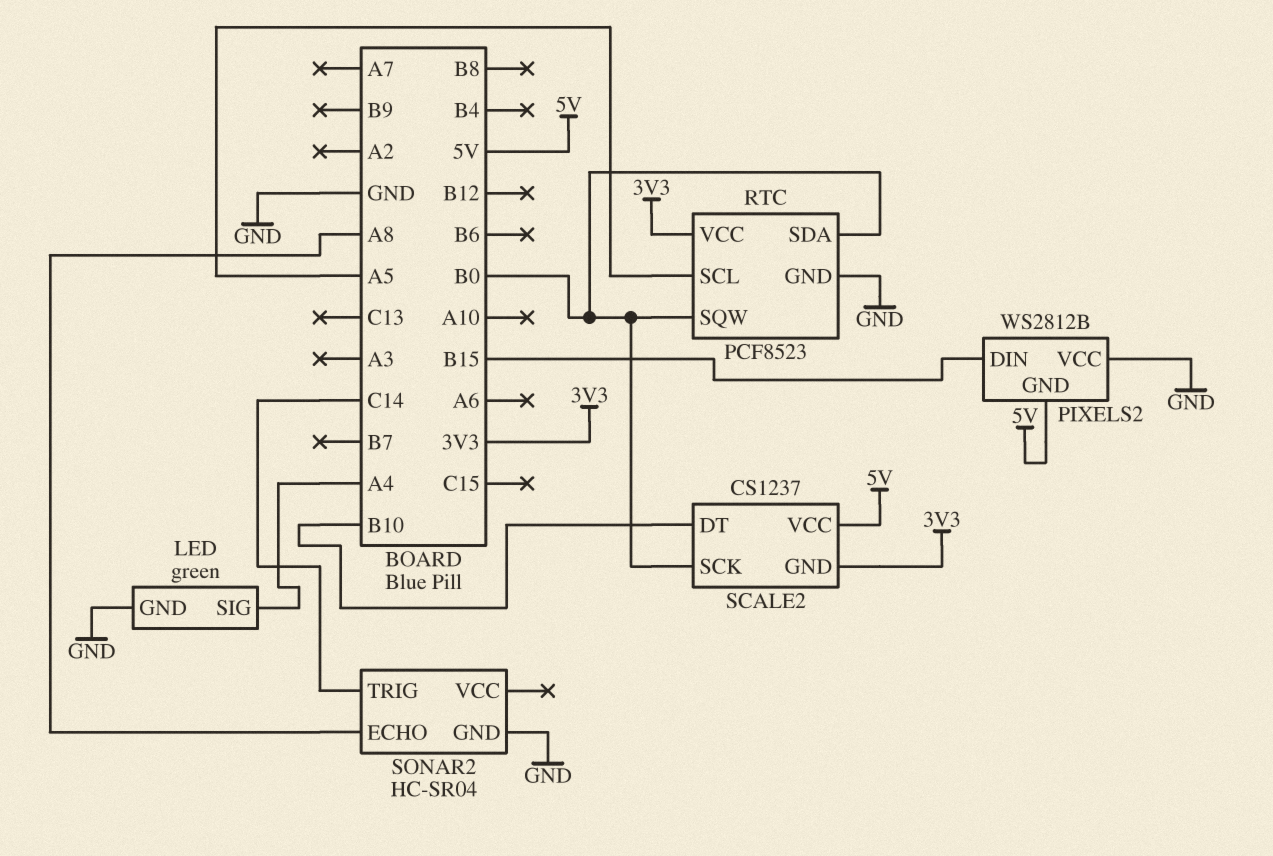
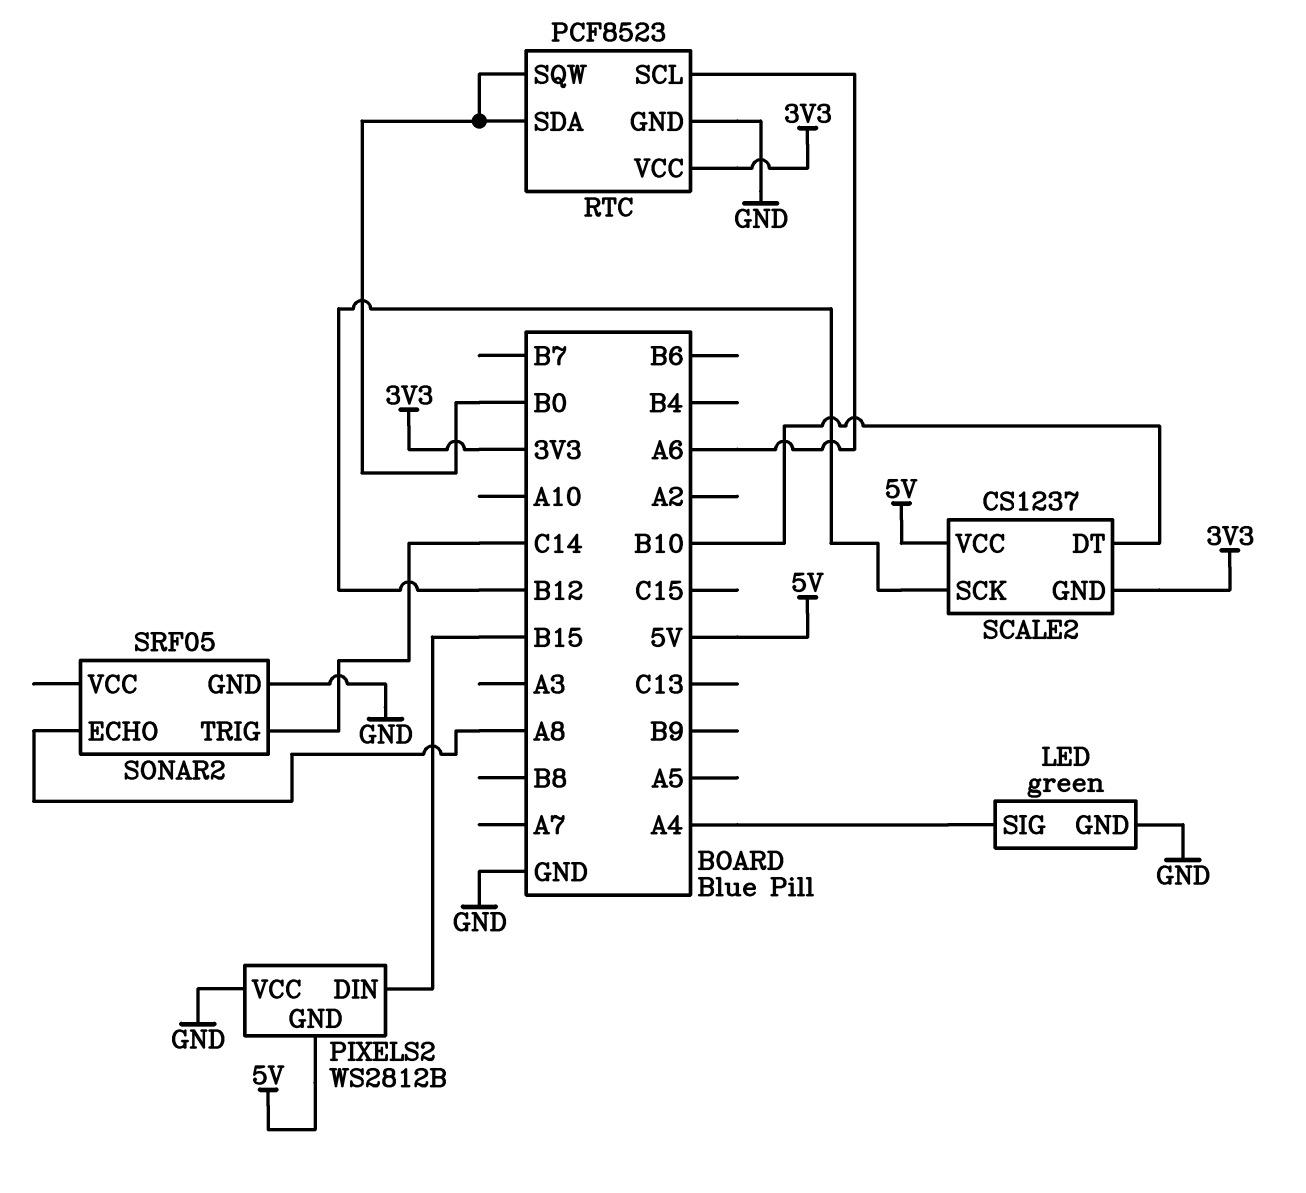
RTC pin SCL: A5 -> A6
SCALE2 pin SCK: B0 -> B12
SONAR2: HC-SR04 -> SRF05

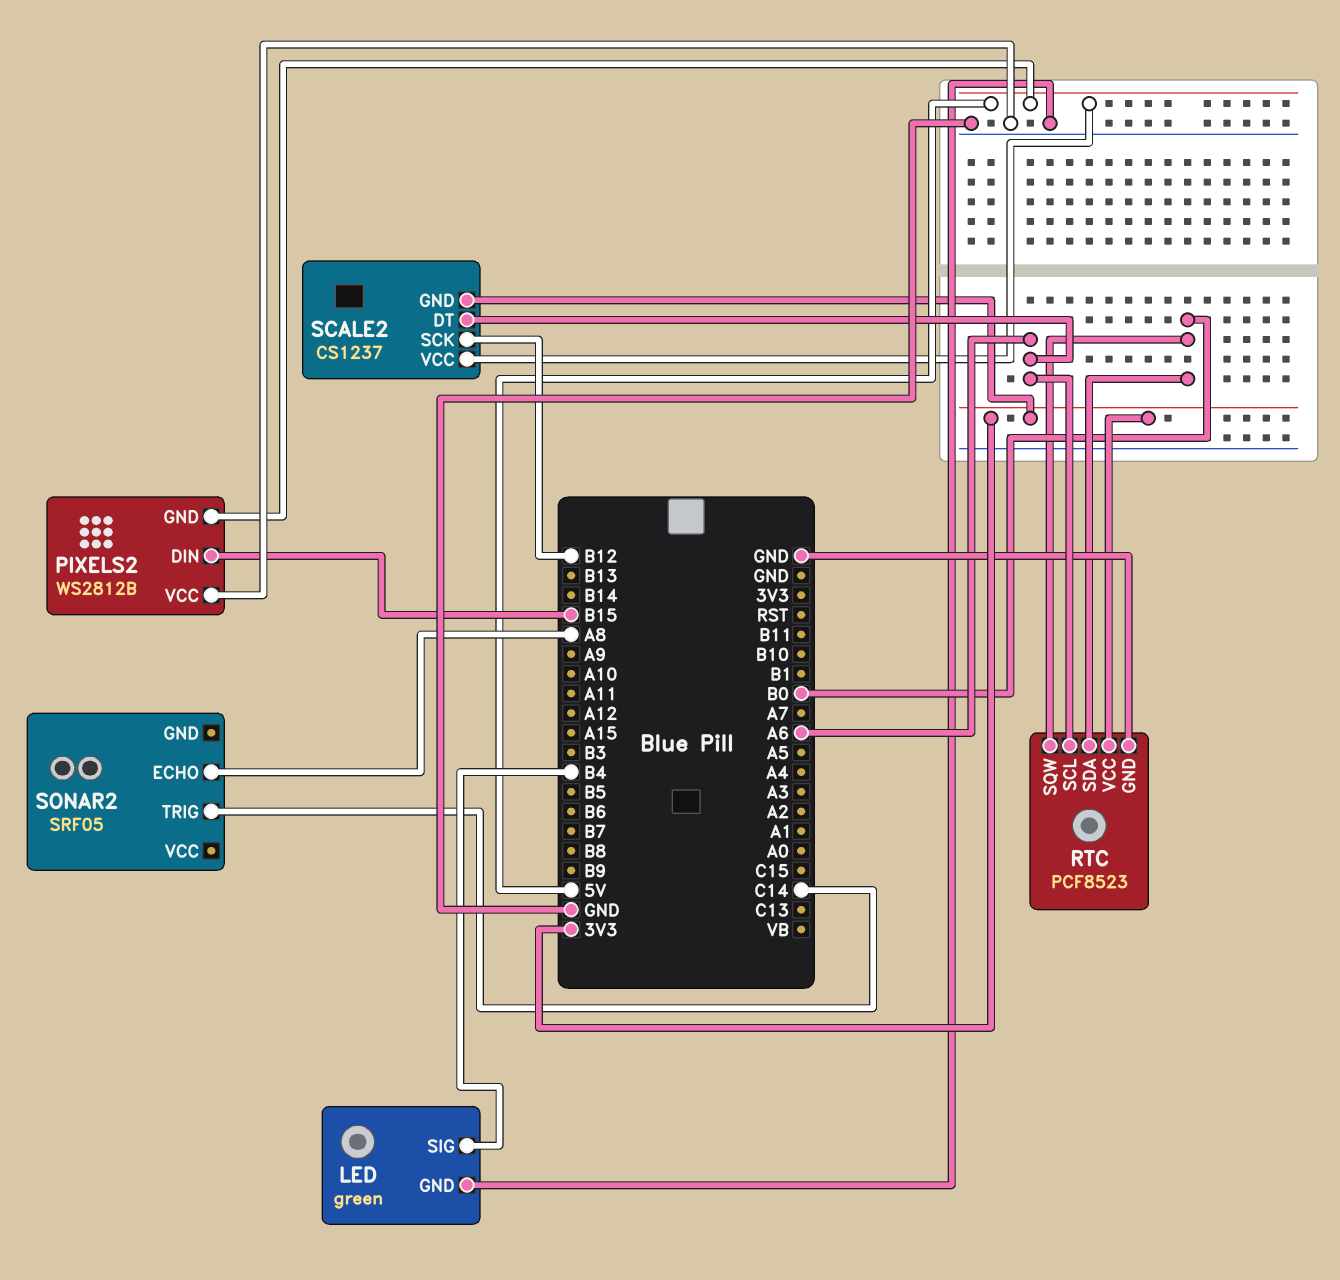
LED pin SIG: A4 -> B4
SCALE2 pin DT: B10 -> A6
SONAR2 pin GND: GND -> none

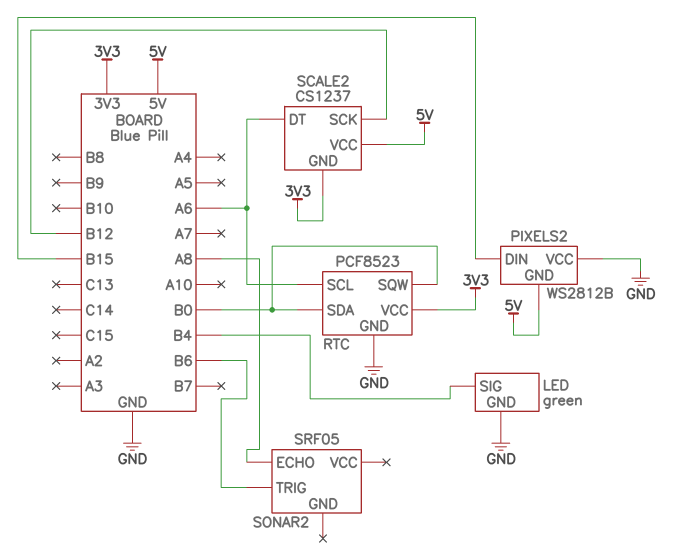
SONAR2 pin TRIG: C14 -> B6

